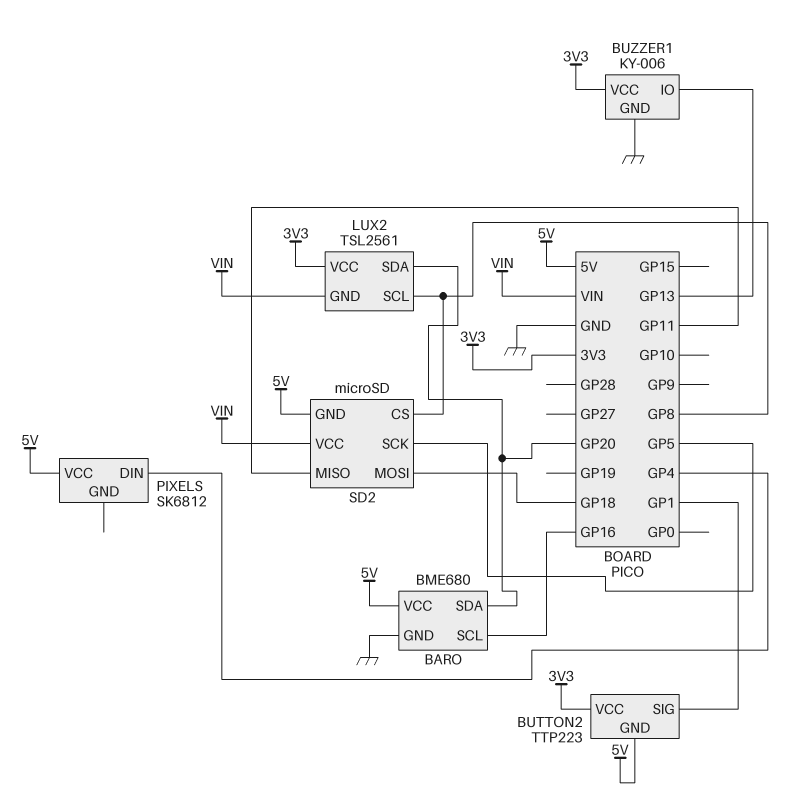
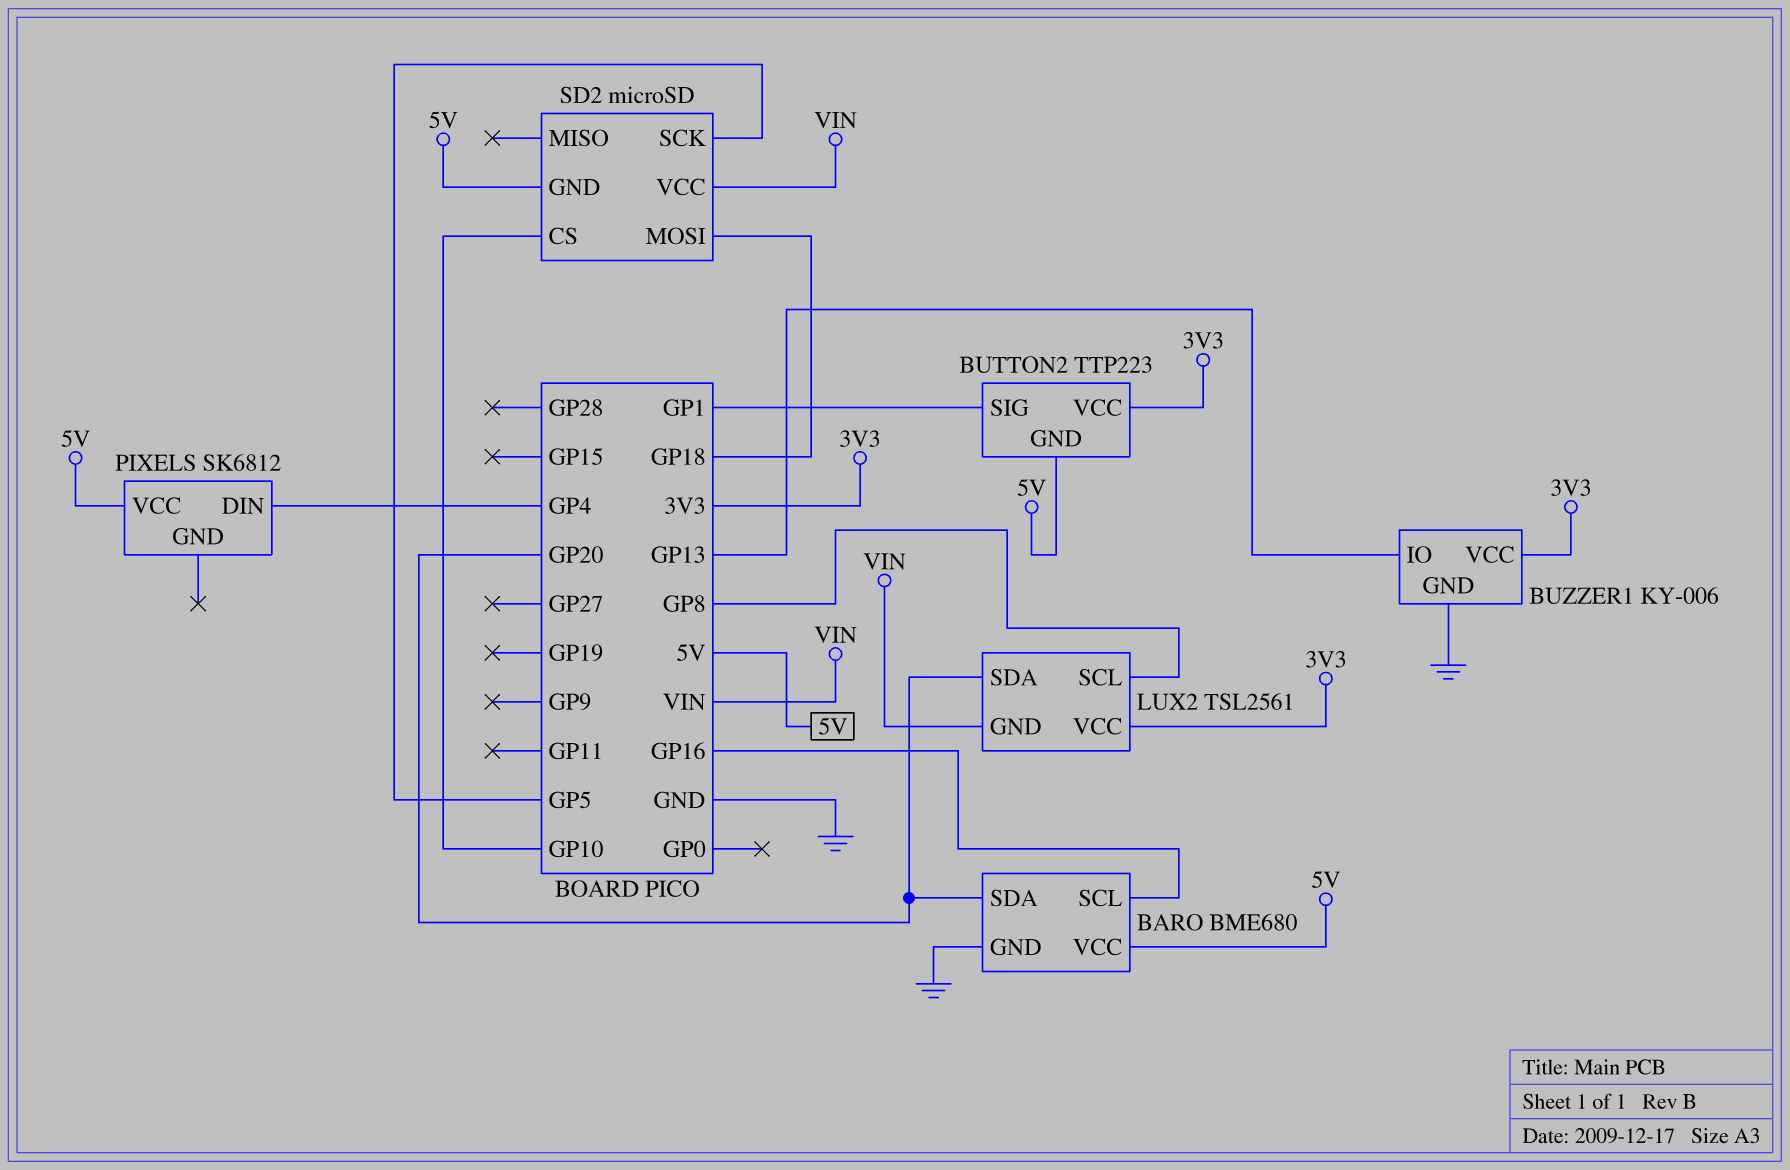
SD2 pin CS: GP8 -> GP10
SD2 pin MISO: GP11 -> none

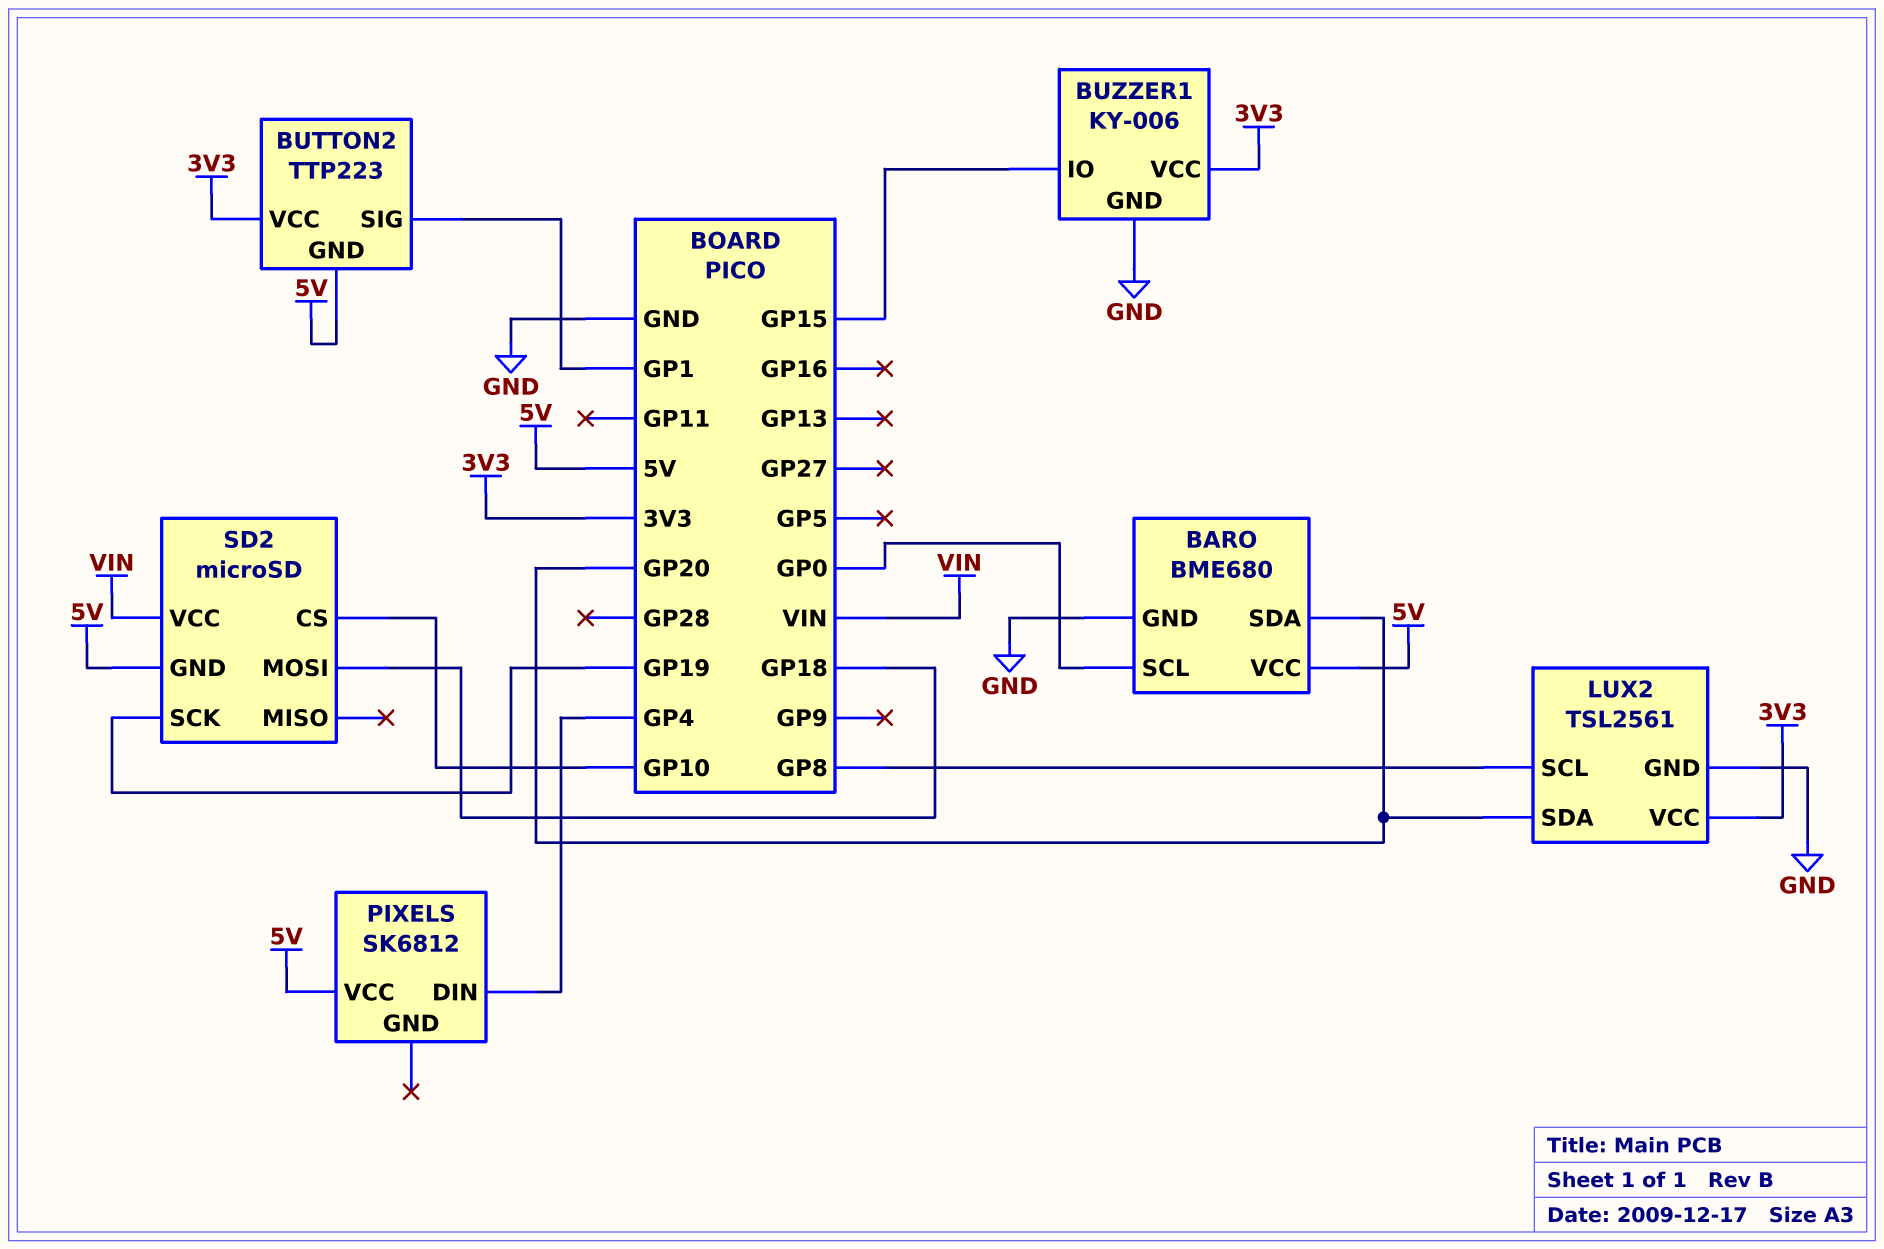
BARO pin SCL: GP16 -> GP0
BUZZER1 pin IO: GP13 -> GP15
LUX2 pin GND: VIN -> GND
SD2 pin SCK: GP5 -> GP19

